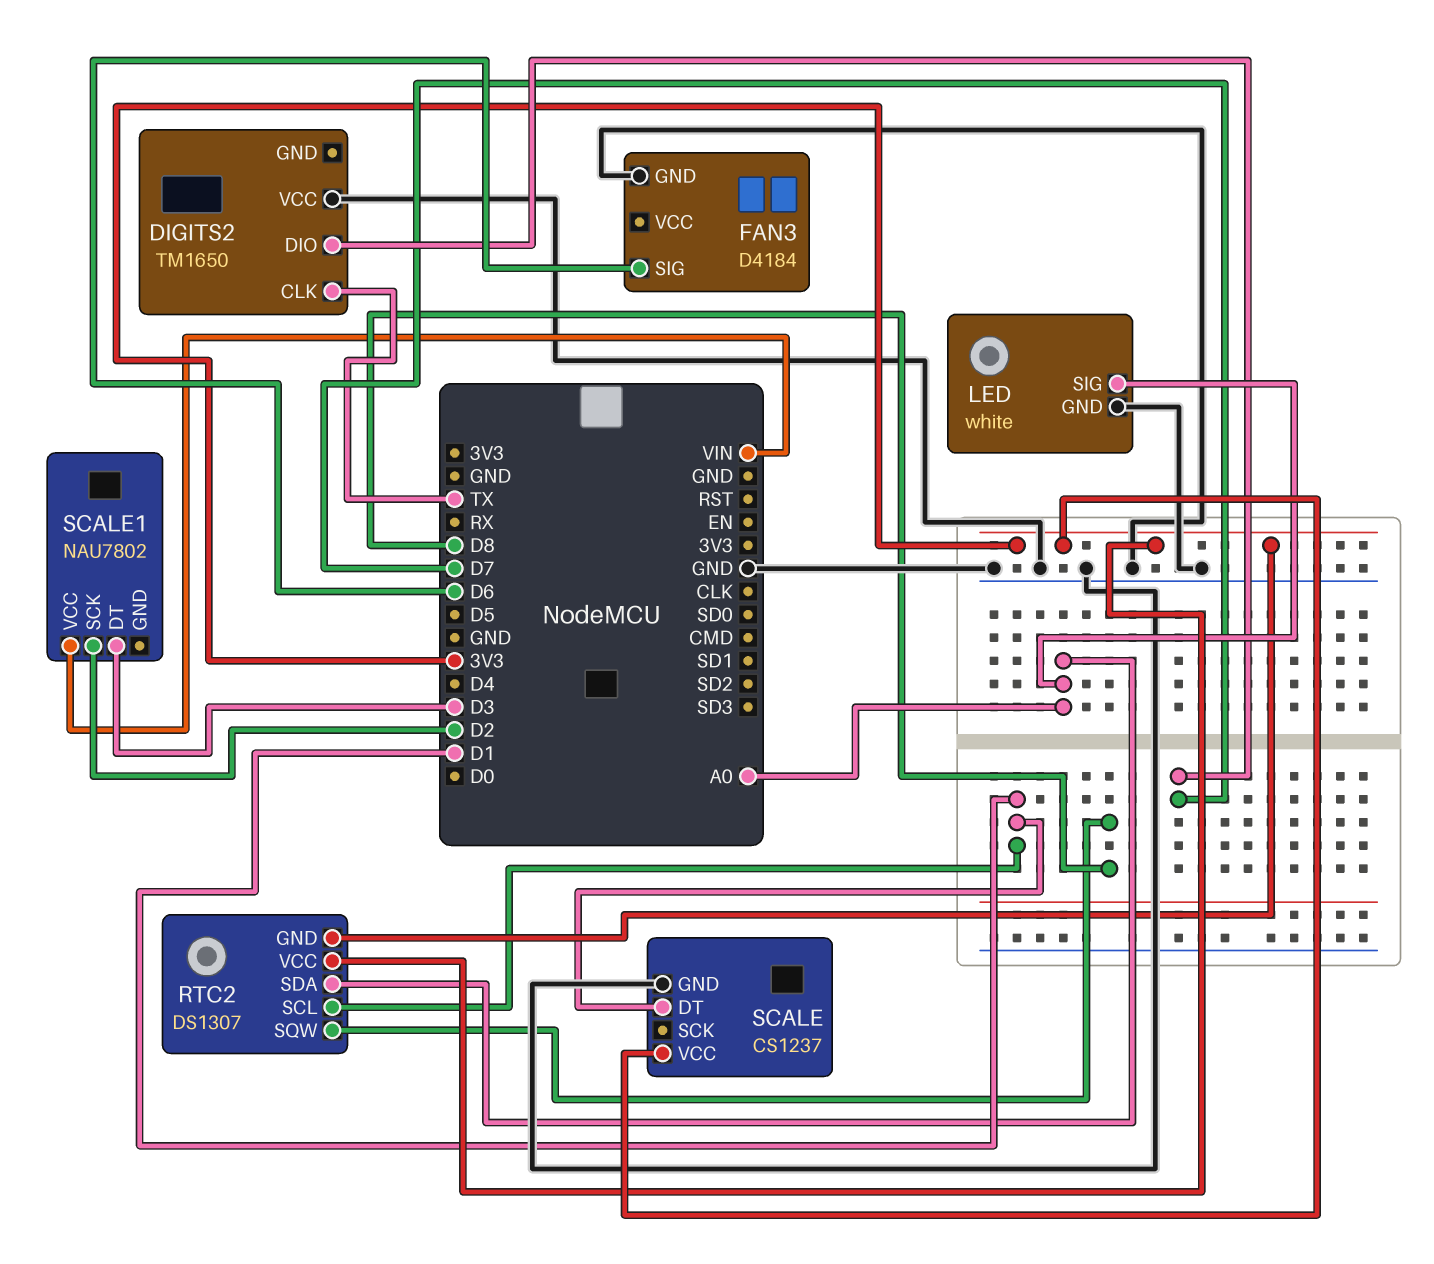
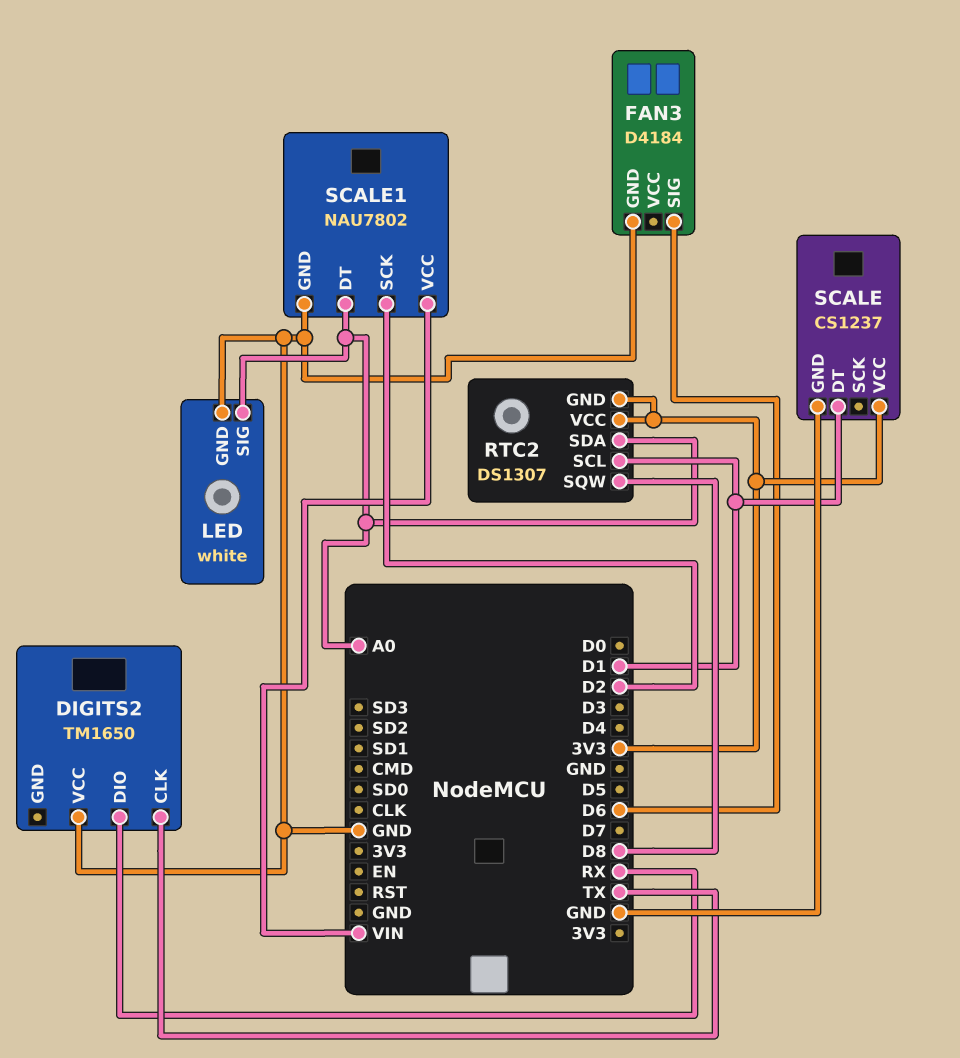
DIGITS2 pin DIO: D7 -> RX
SCALE1 pin DT: D3 -> A0
SCALE1 pin GND: none -> GND

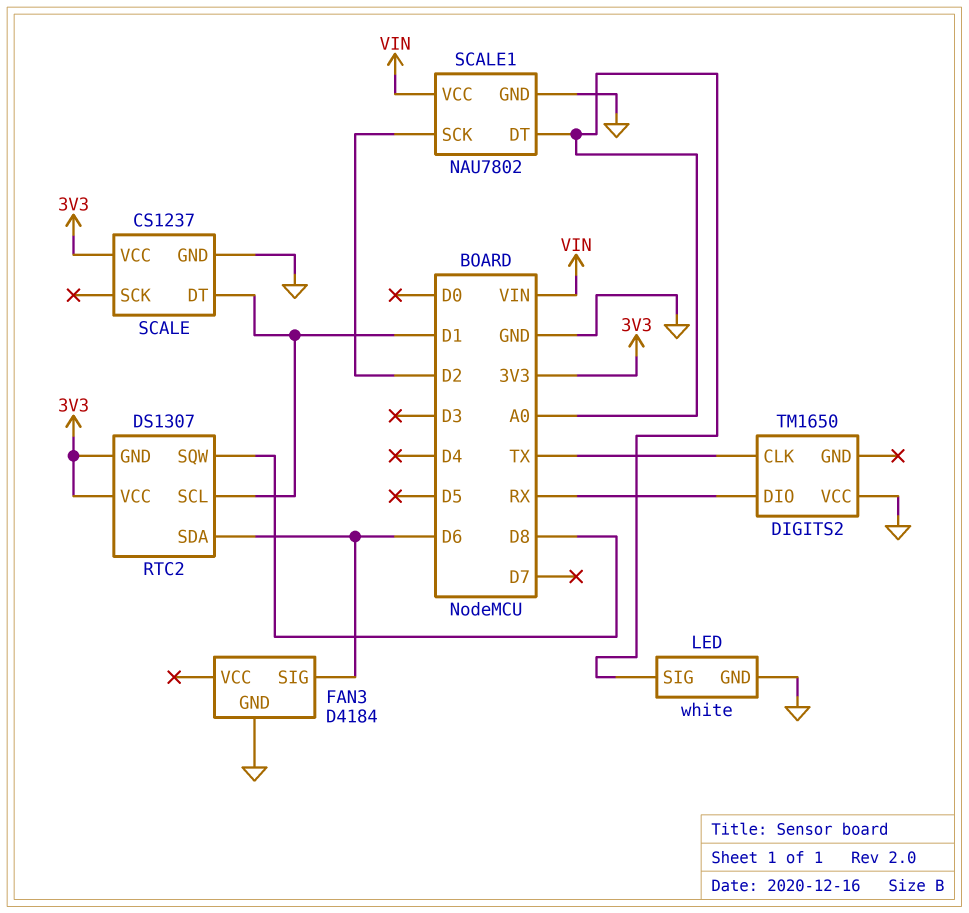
RTC2 pin SDA: A0 -> D6

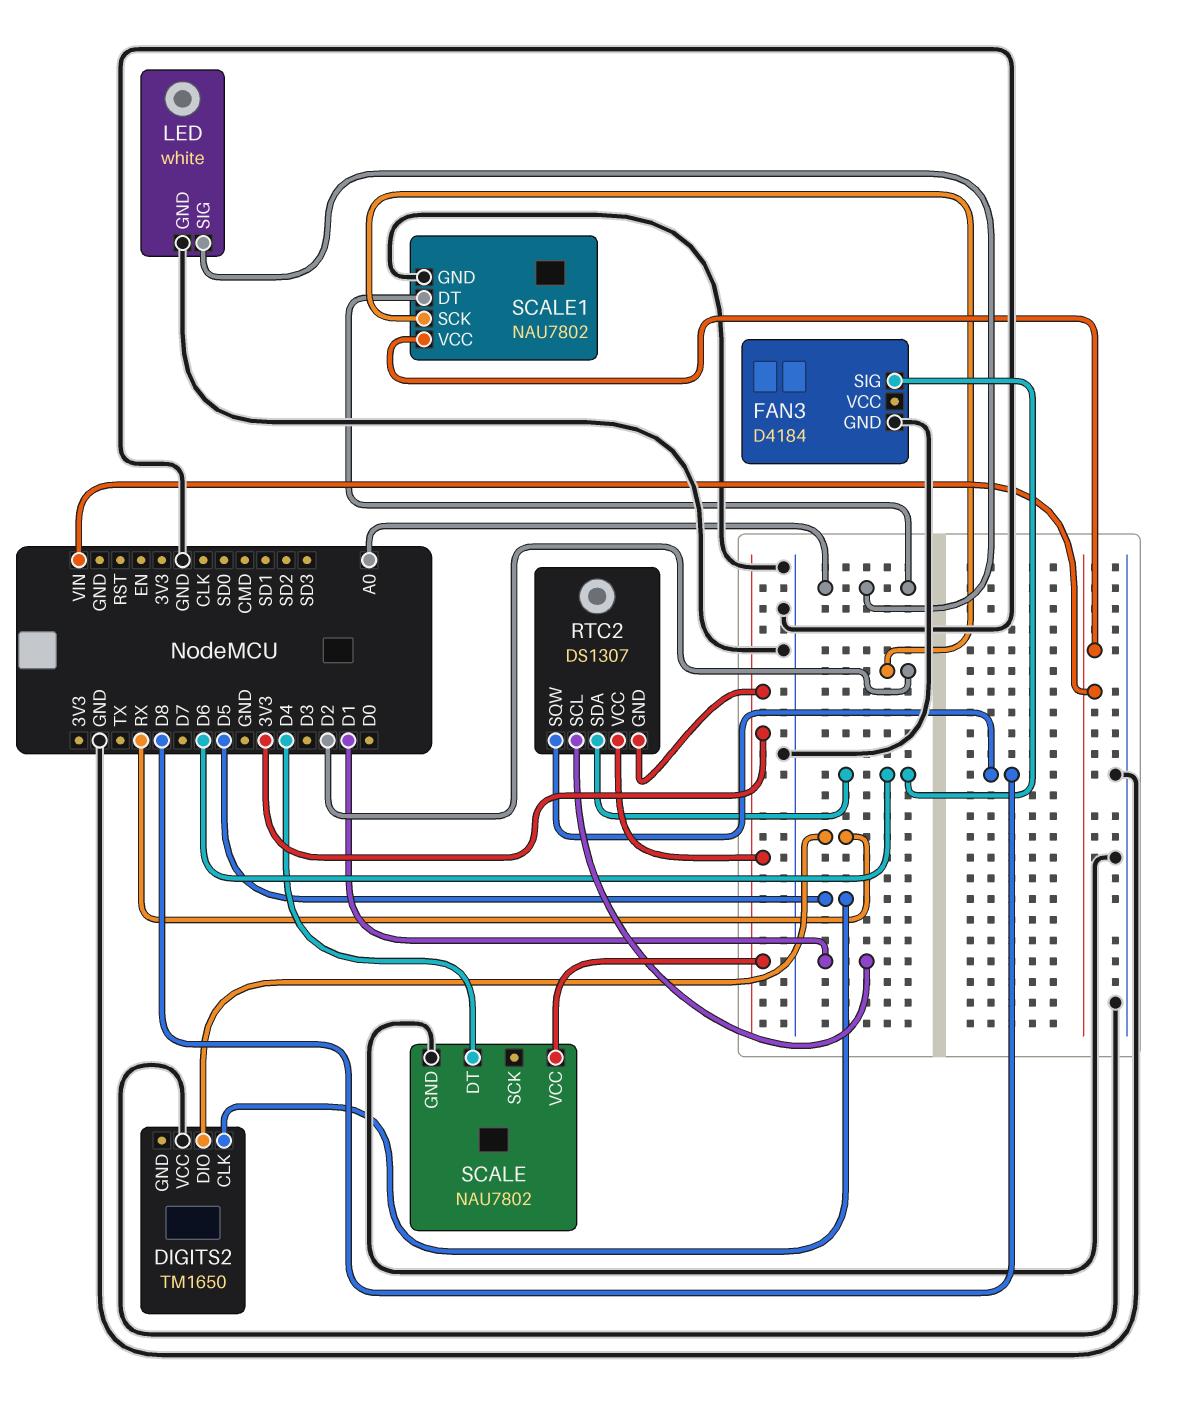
DIGITS2 pin CLK: TX -> D5
SCALE: CS1237 -> NAU7802
SCALE pin DT: D1 -> D4

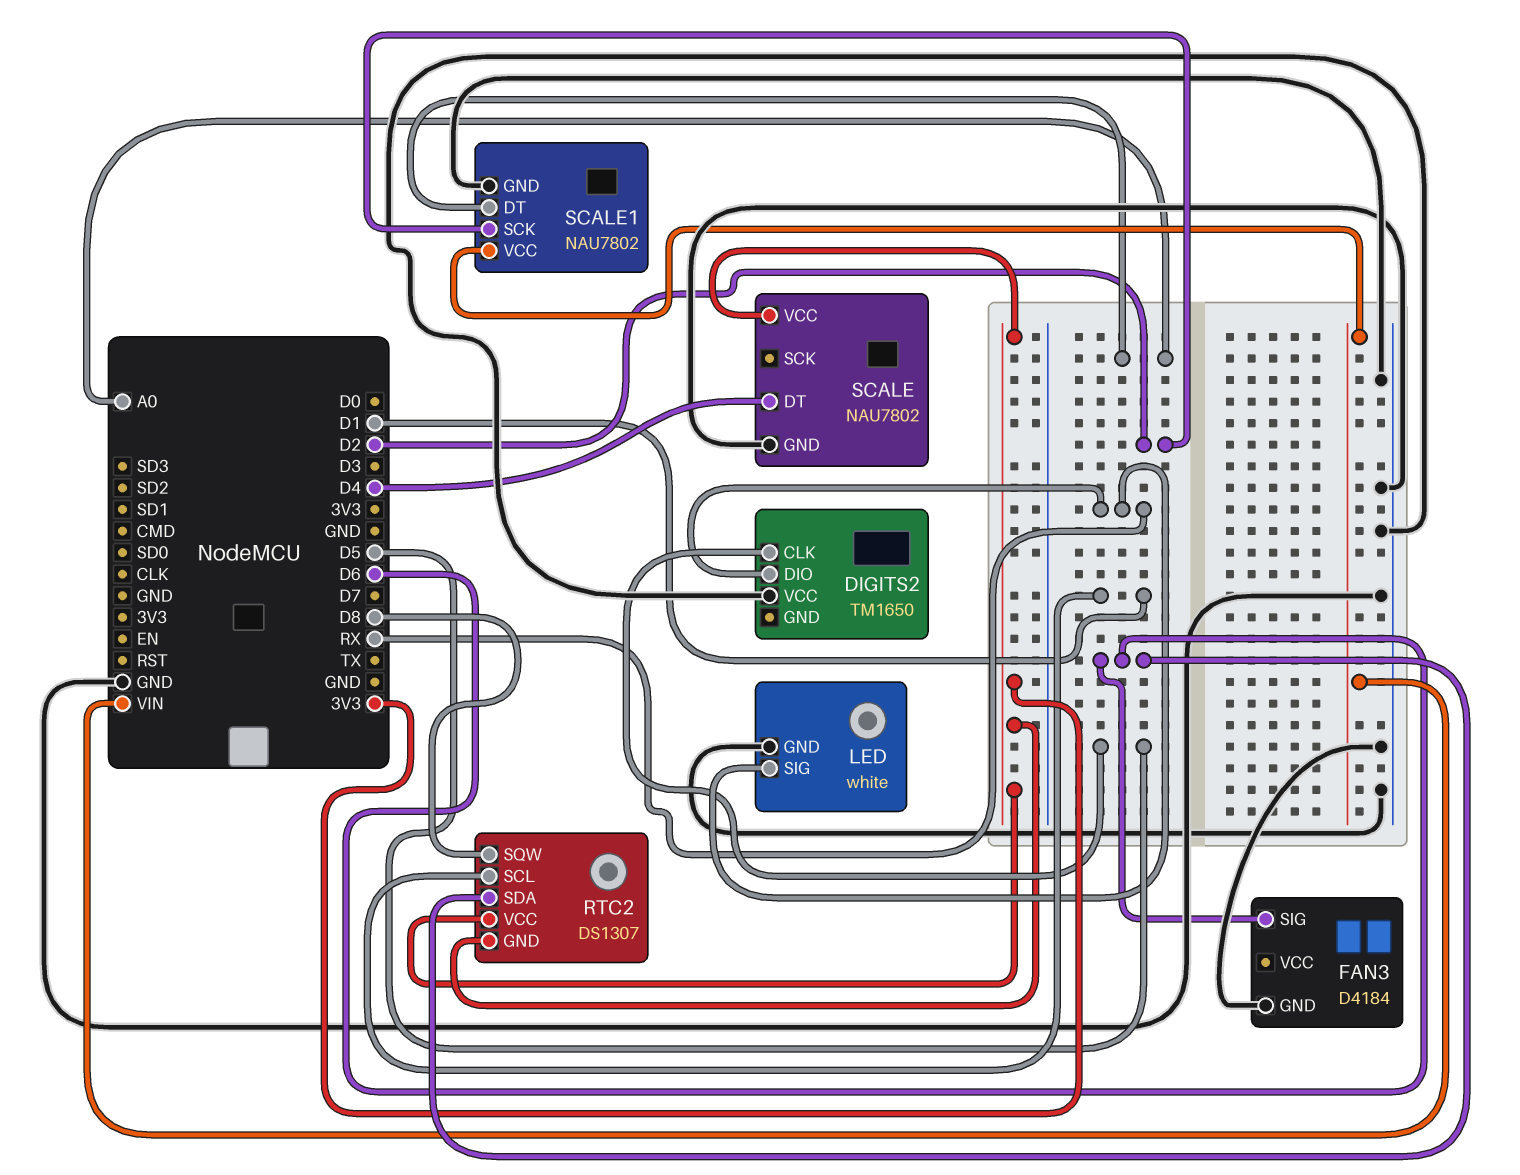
LED pin SIG: A0 -> RX

